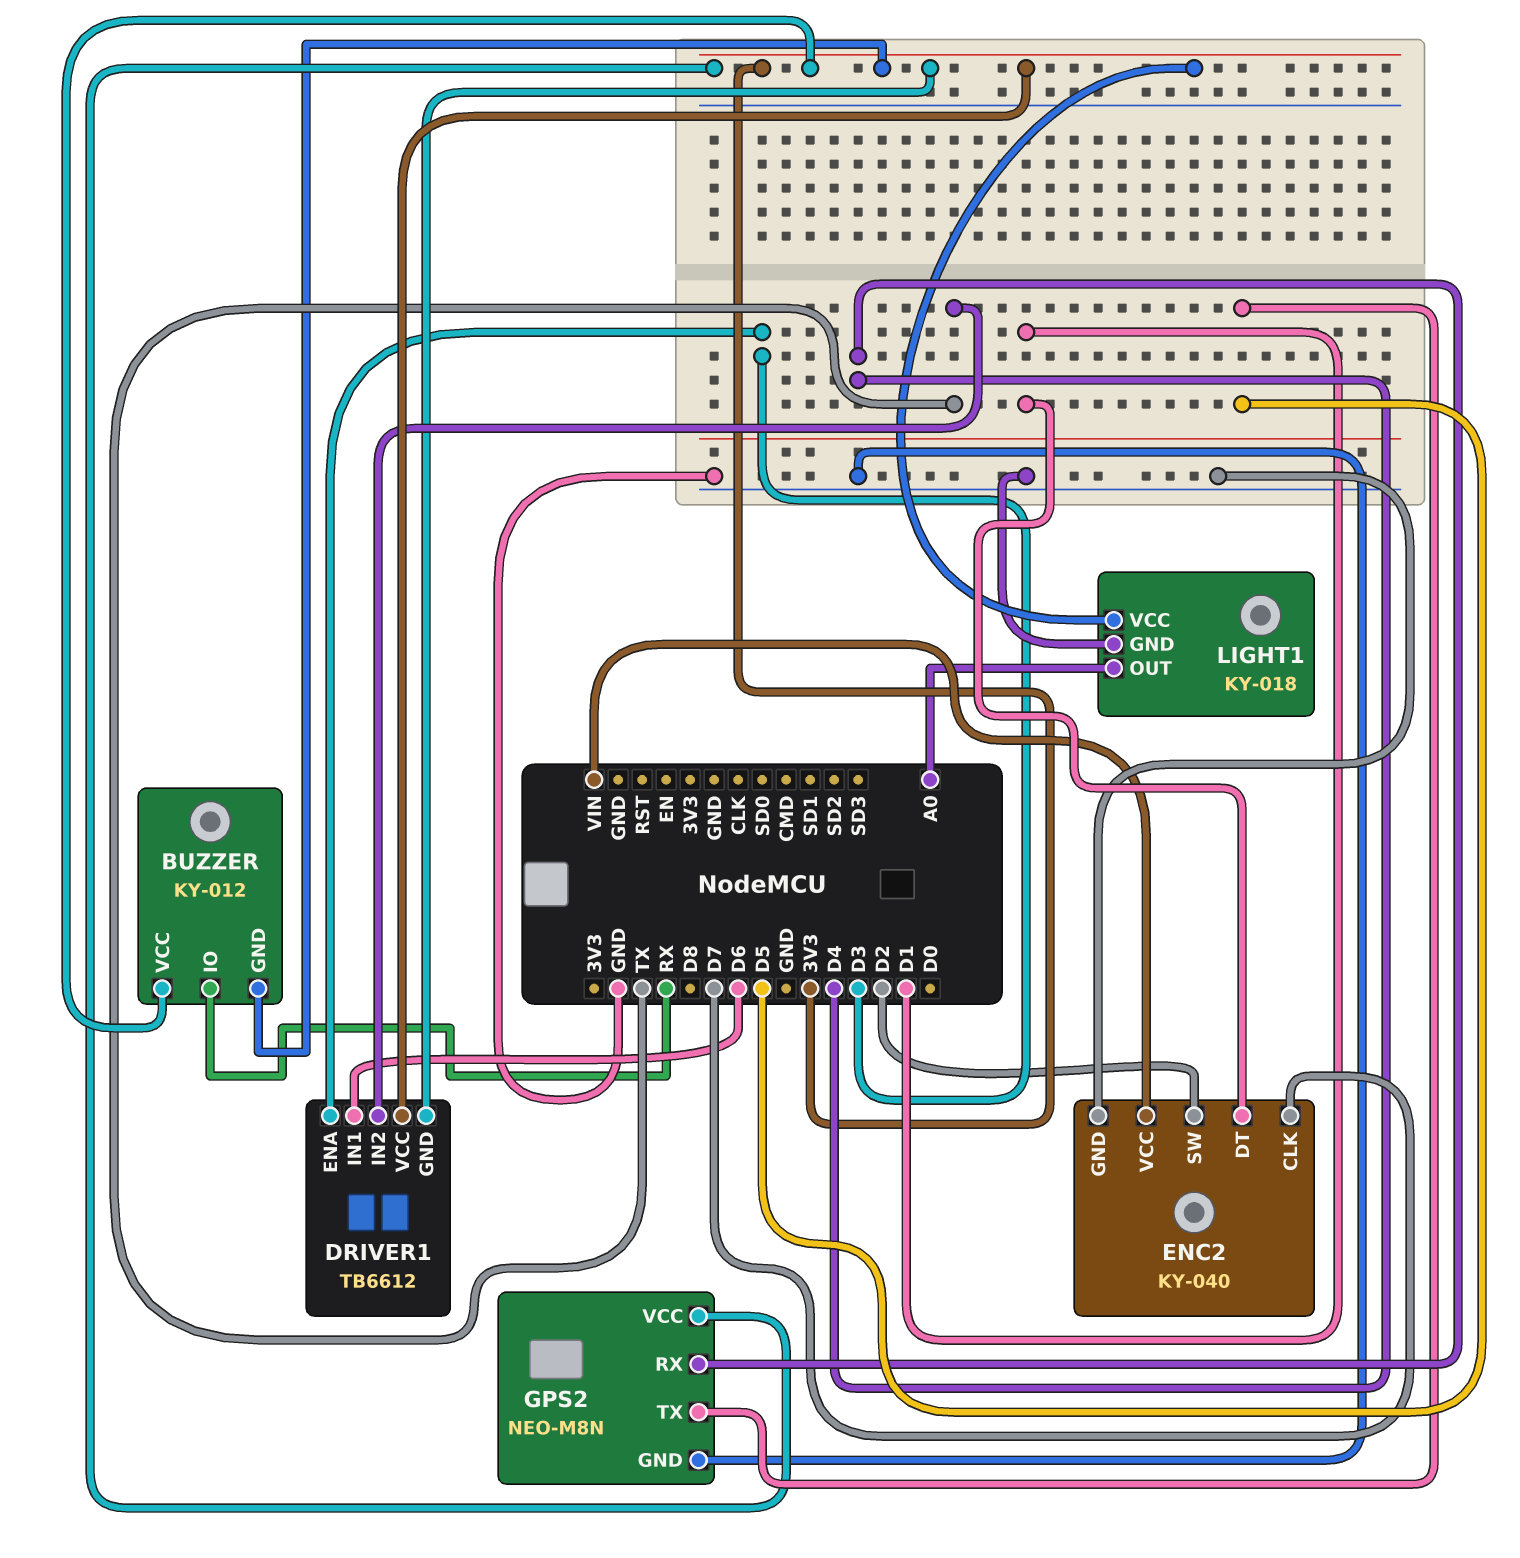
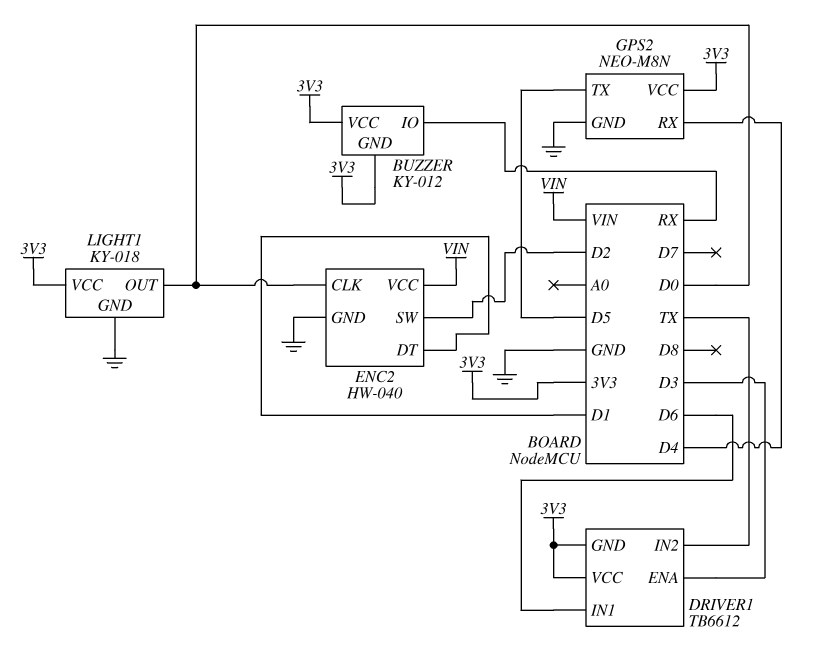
ENC2: KY-040 -> HW-040
ENC2 pin CLK: D7 -> D0
LIGHT1 pin OUT: A0 -> D0

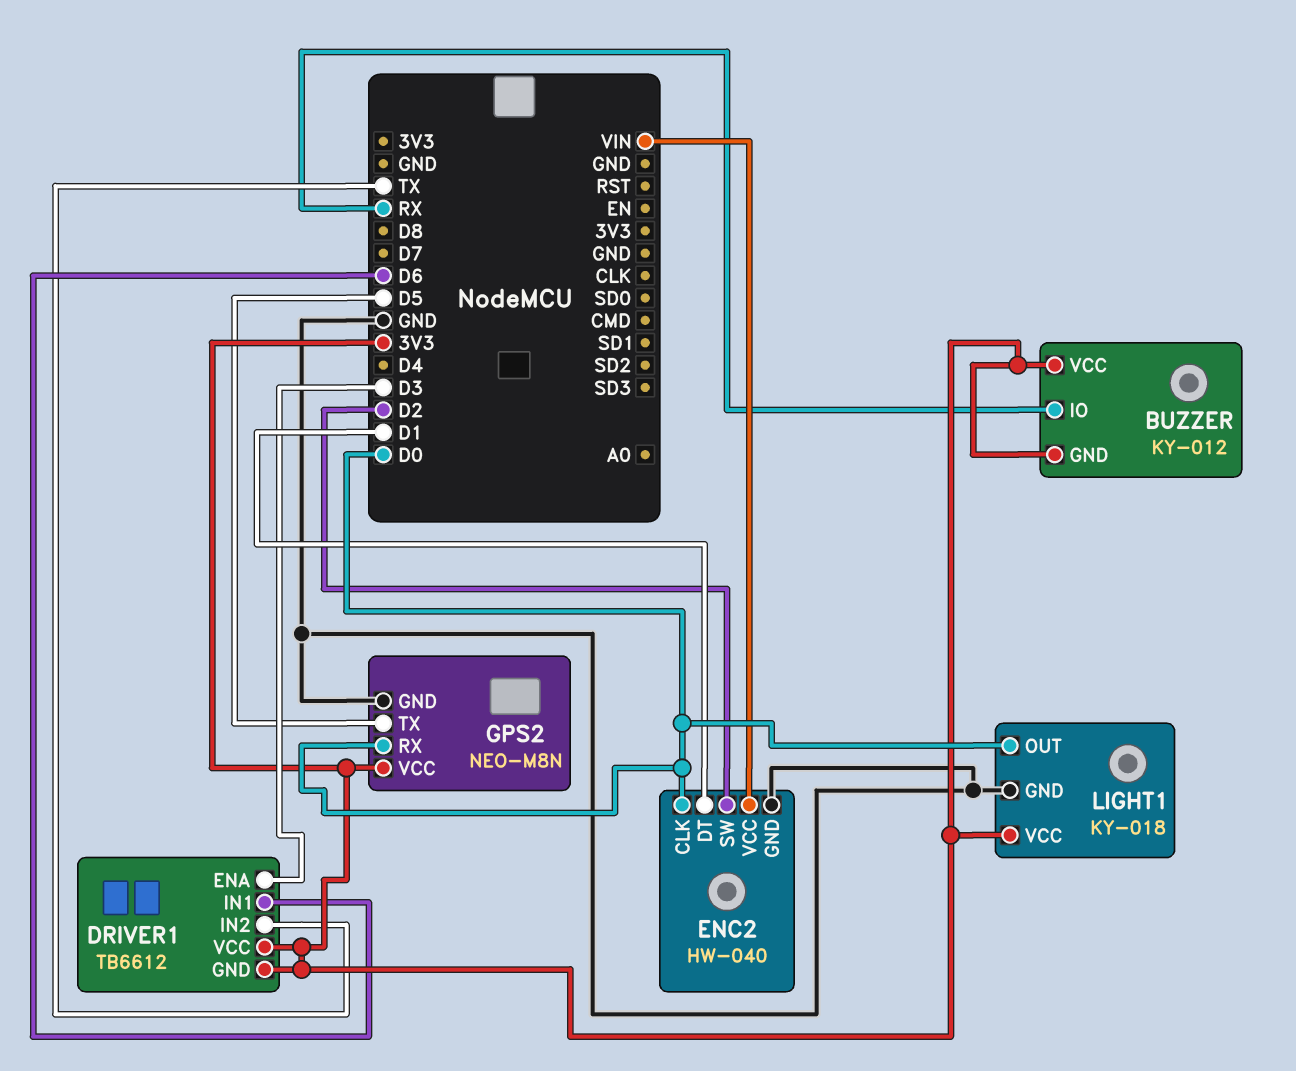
GPS2 pin RX: D4 -> D0

